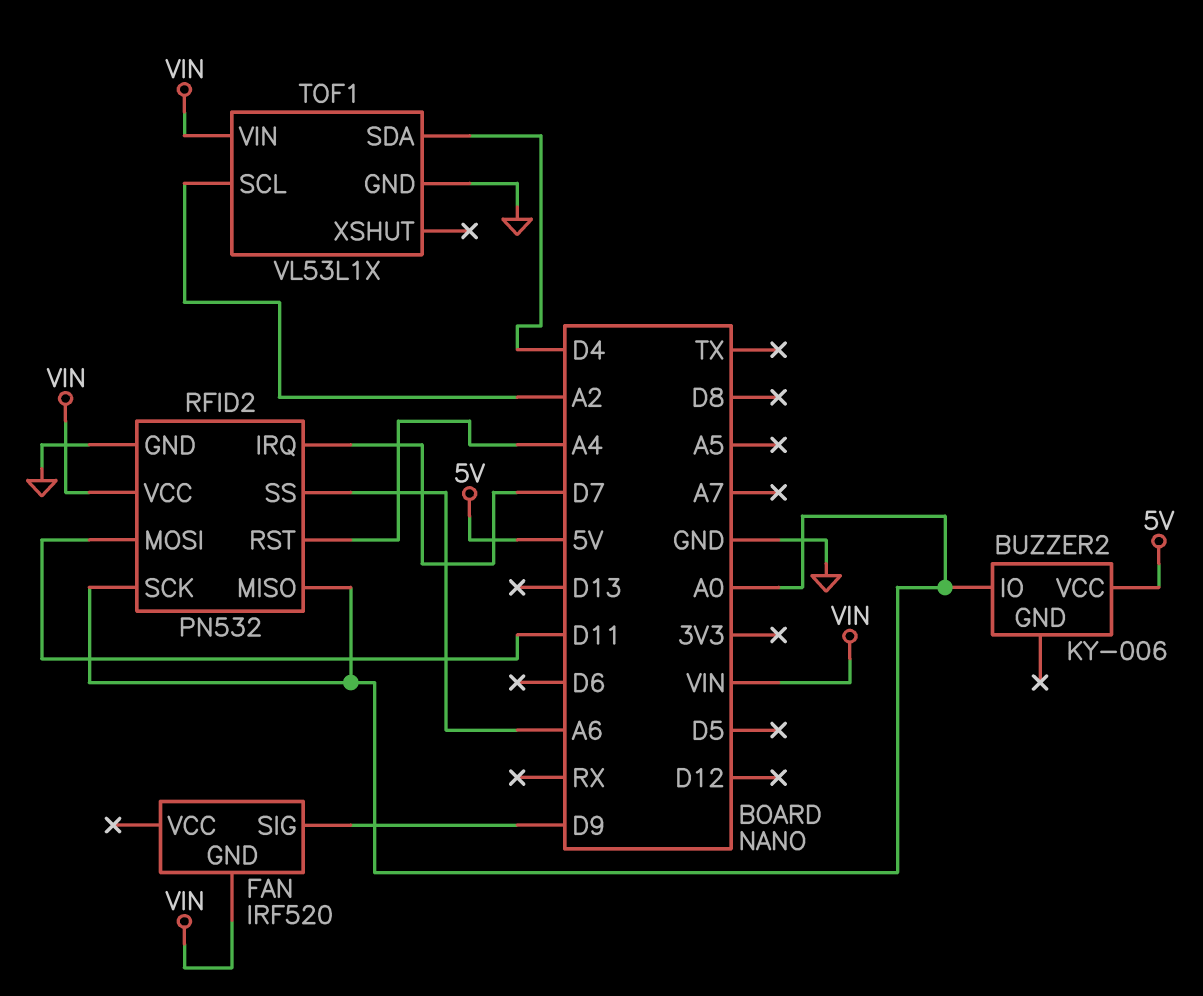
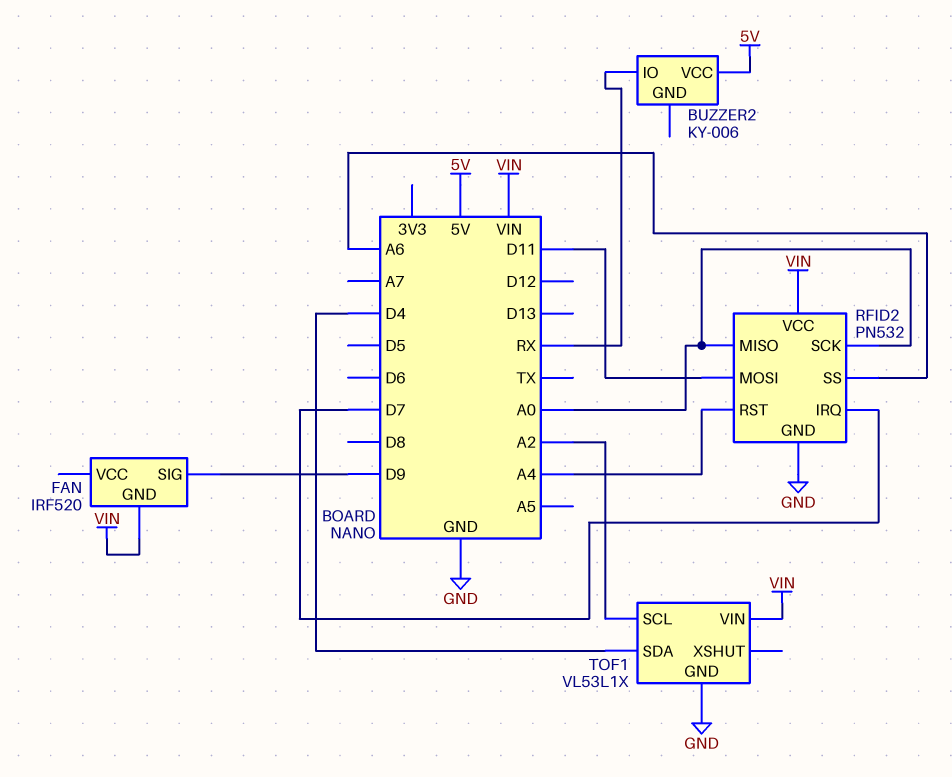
BUZZER2 pin IO: A0 -> RX

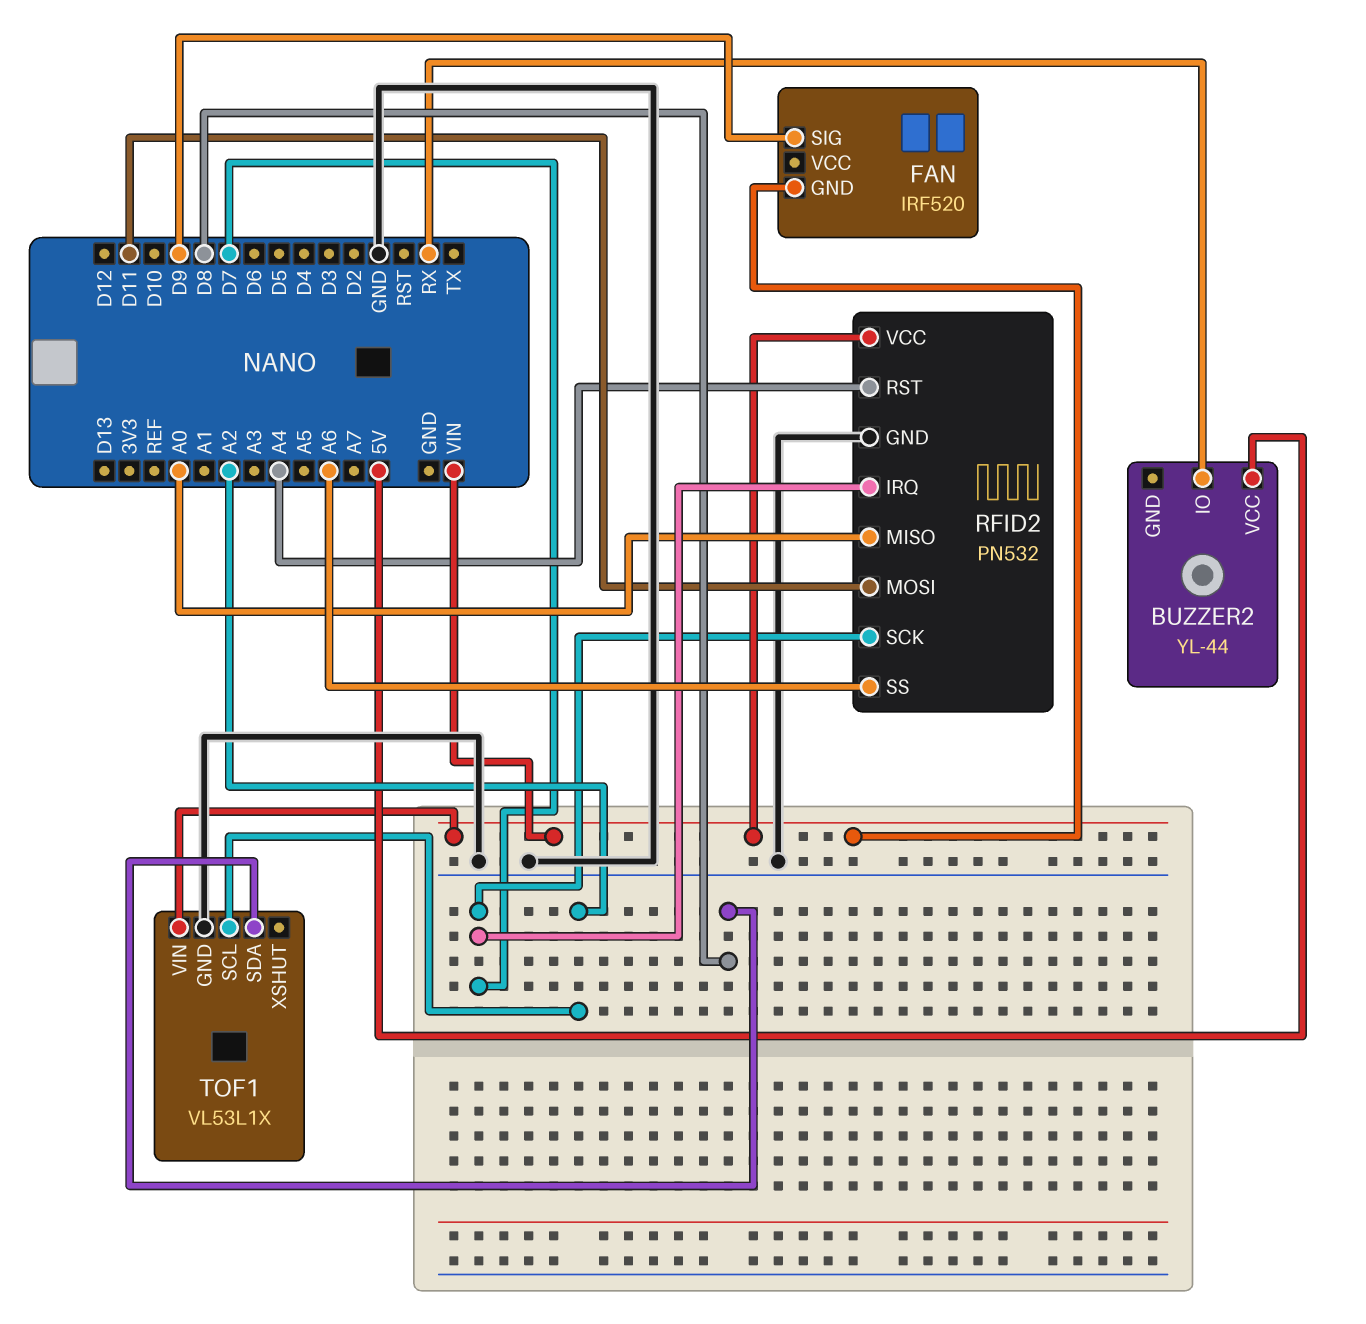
BUZZER2: KY-006 -> YL-44
RFID2 pin SCK: A0 -> D7
TOF1 pin SDA: D4 -> D8

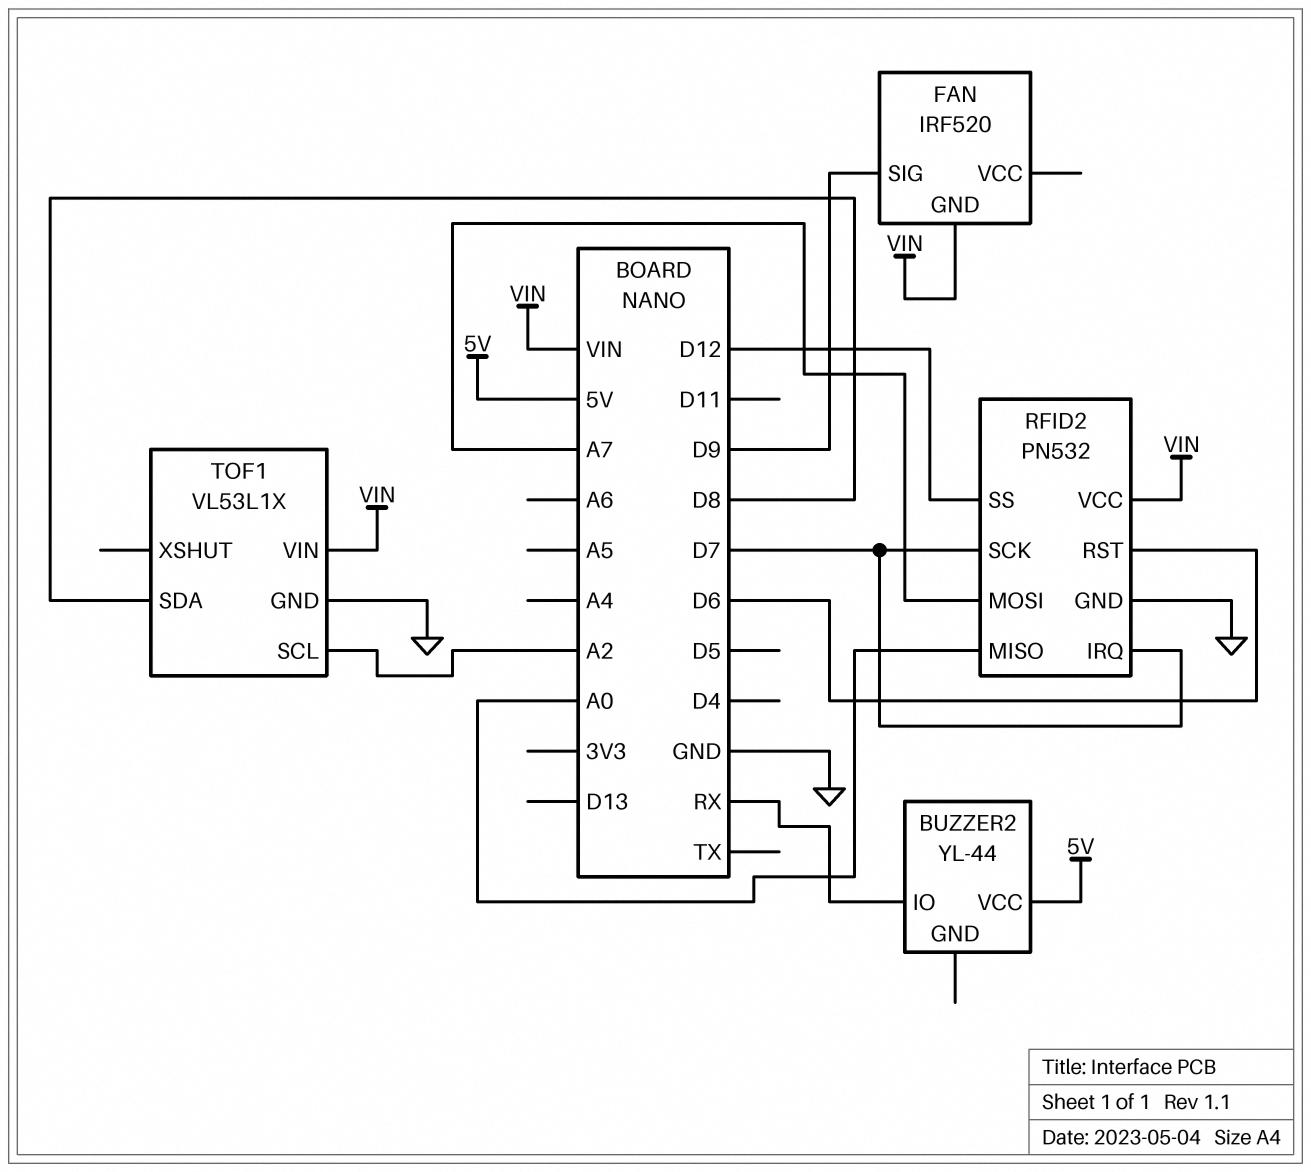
RFID2 pin MOSI: D11 -> A7
RFID2 pin RST: A4 -> D6
RFID2 pin SS: A6 -> D12

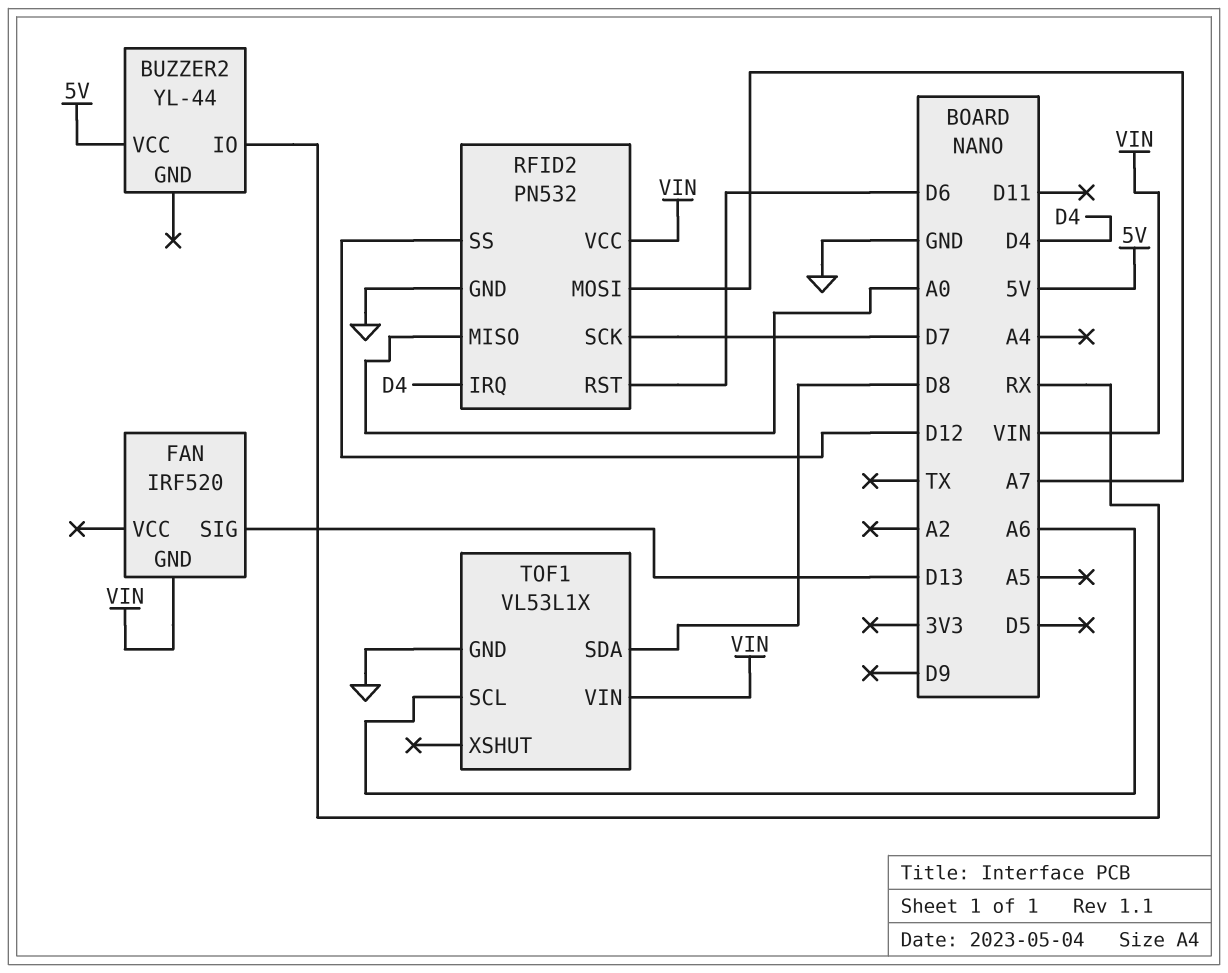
FAN pin SIG: D9 -> D13
RFID2 pin IRQ: D7 -> D4
TOF1 pin SCL: A2 -> A6

